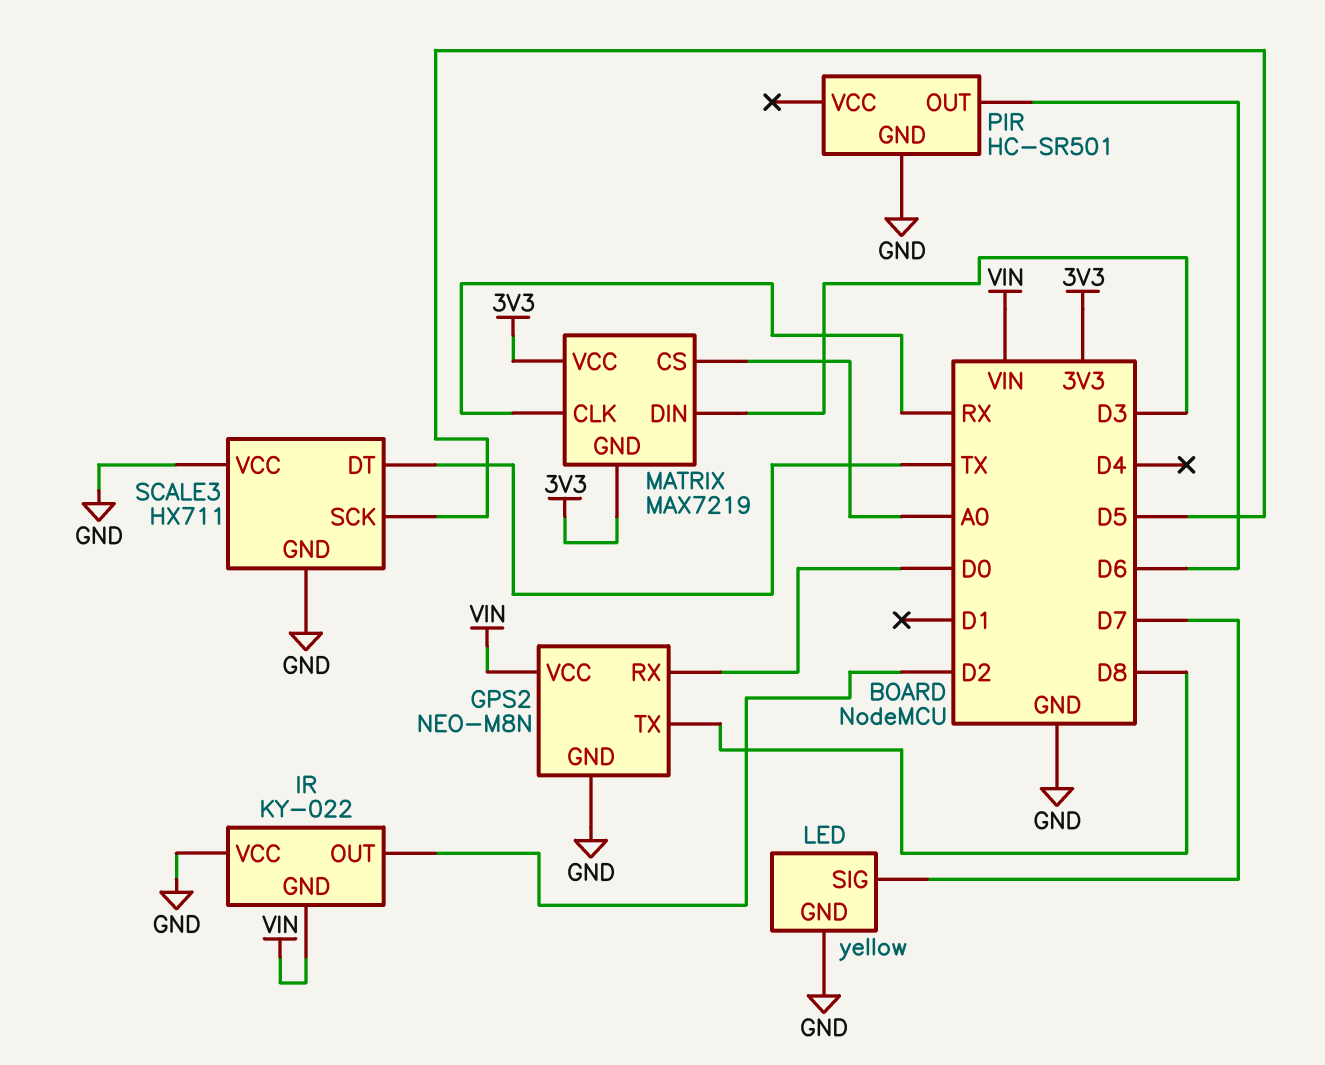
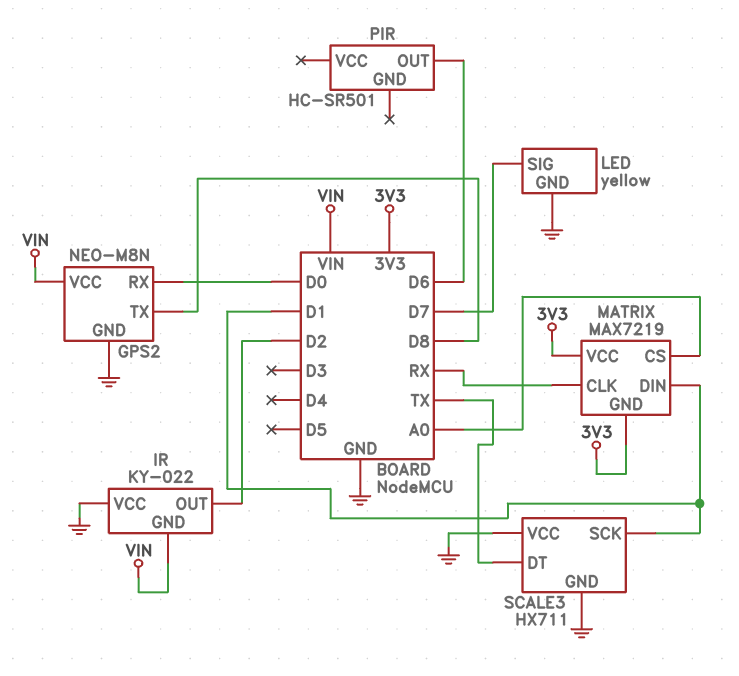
MATRIX pin DIN: D3 -> D1
PIR pin GND: GND -> none
SCALE3 pin SCK: D5 -> D1

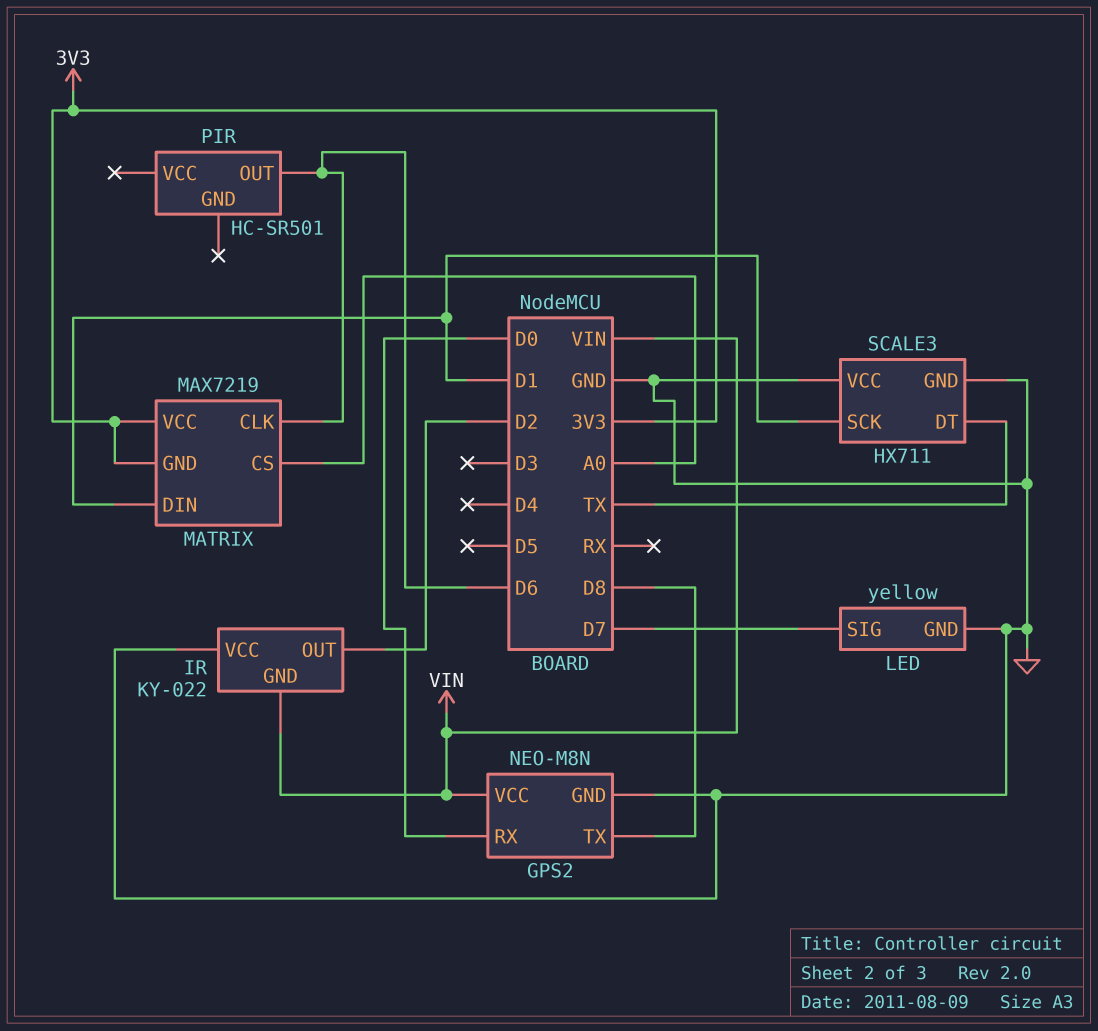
MATRIX pin CLK: RX -> D6

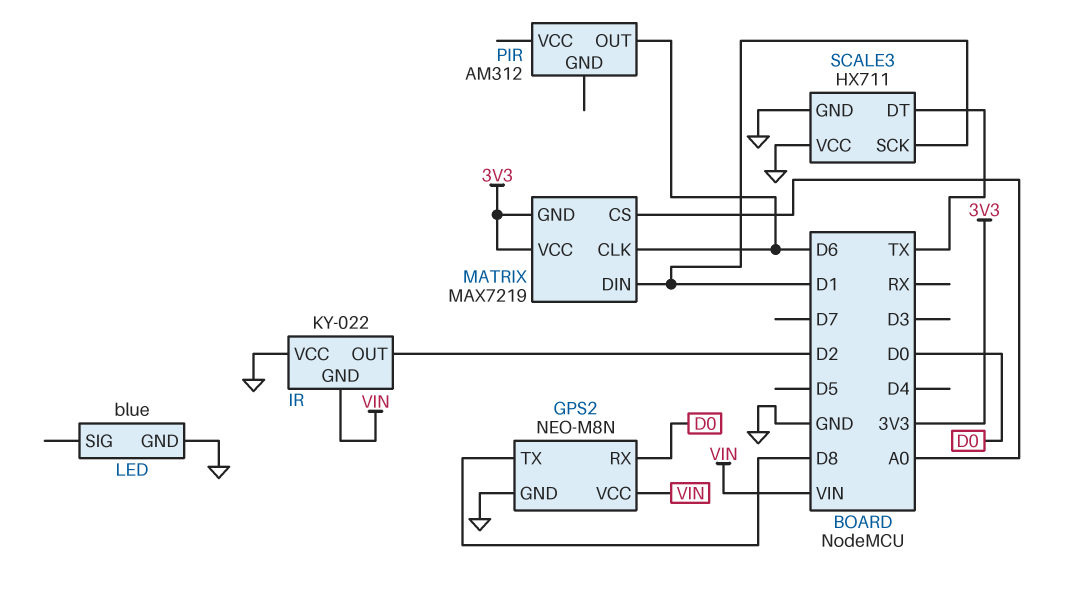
LED: yellow -> blue
LED pin SIG: D7 -> none
PIR: HC-SR501 -> AM312

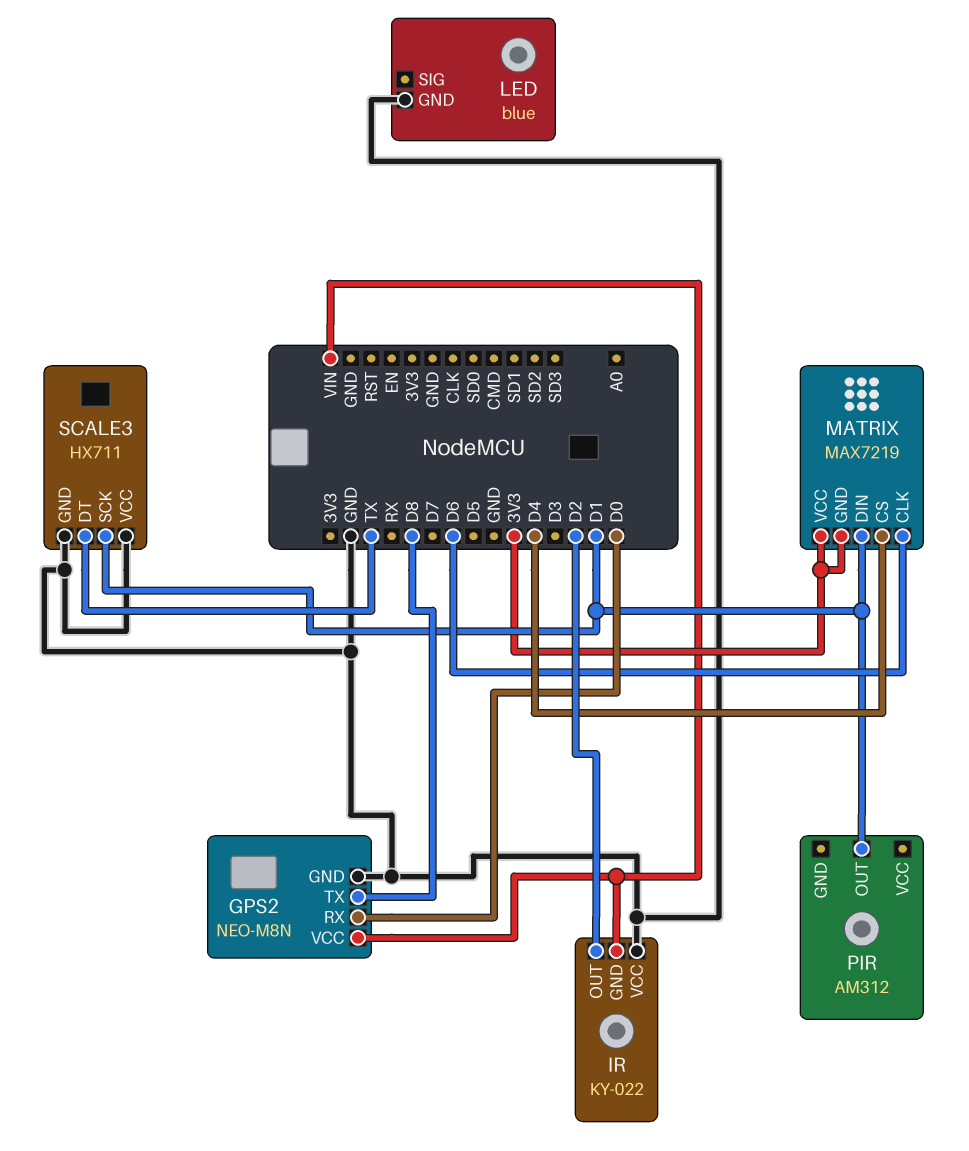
MATRIX pin CS: A0 -> D4
PIR pin OUT: D6 -> D1

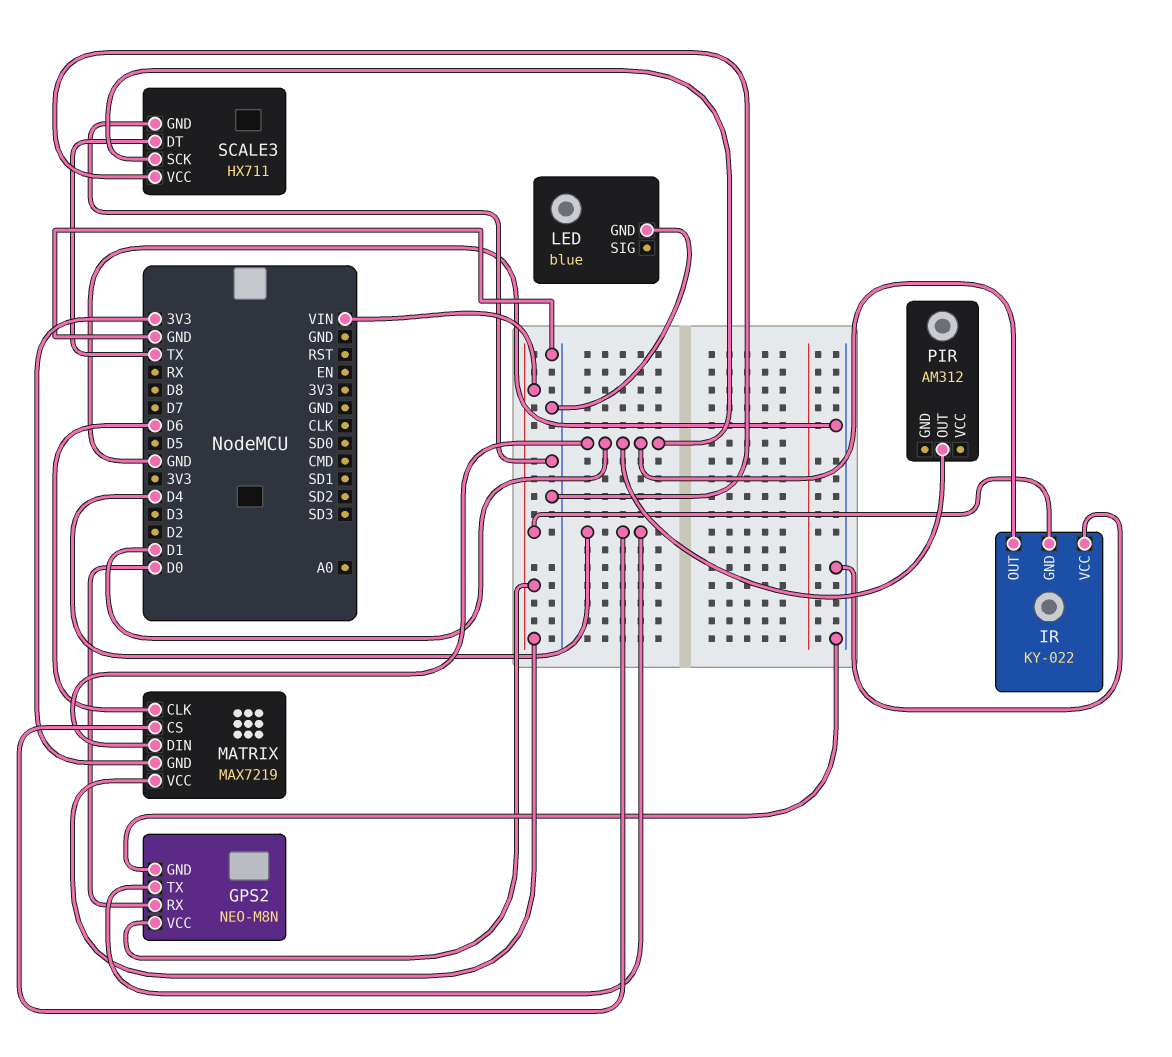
GPS2 pin TX: D8 -> D4
IR pin OUT: D2 -> D1
MATRIX pin VCC: 3V3 -> VIN

